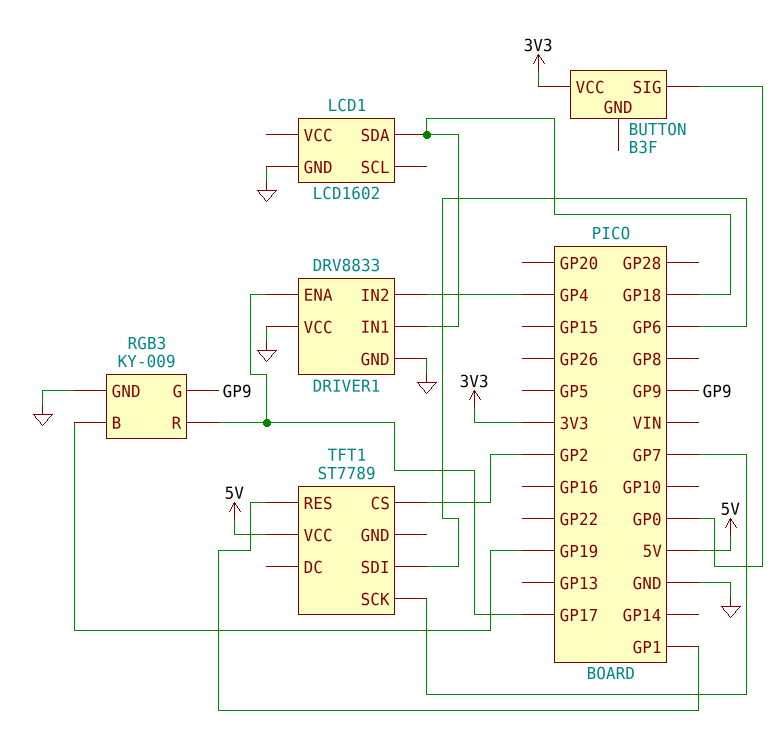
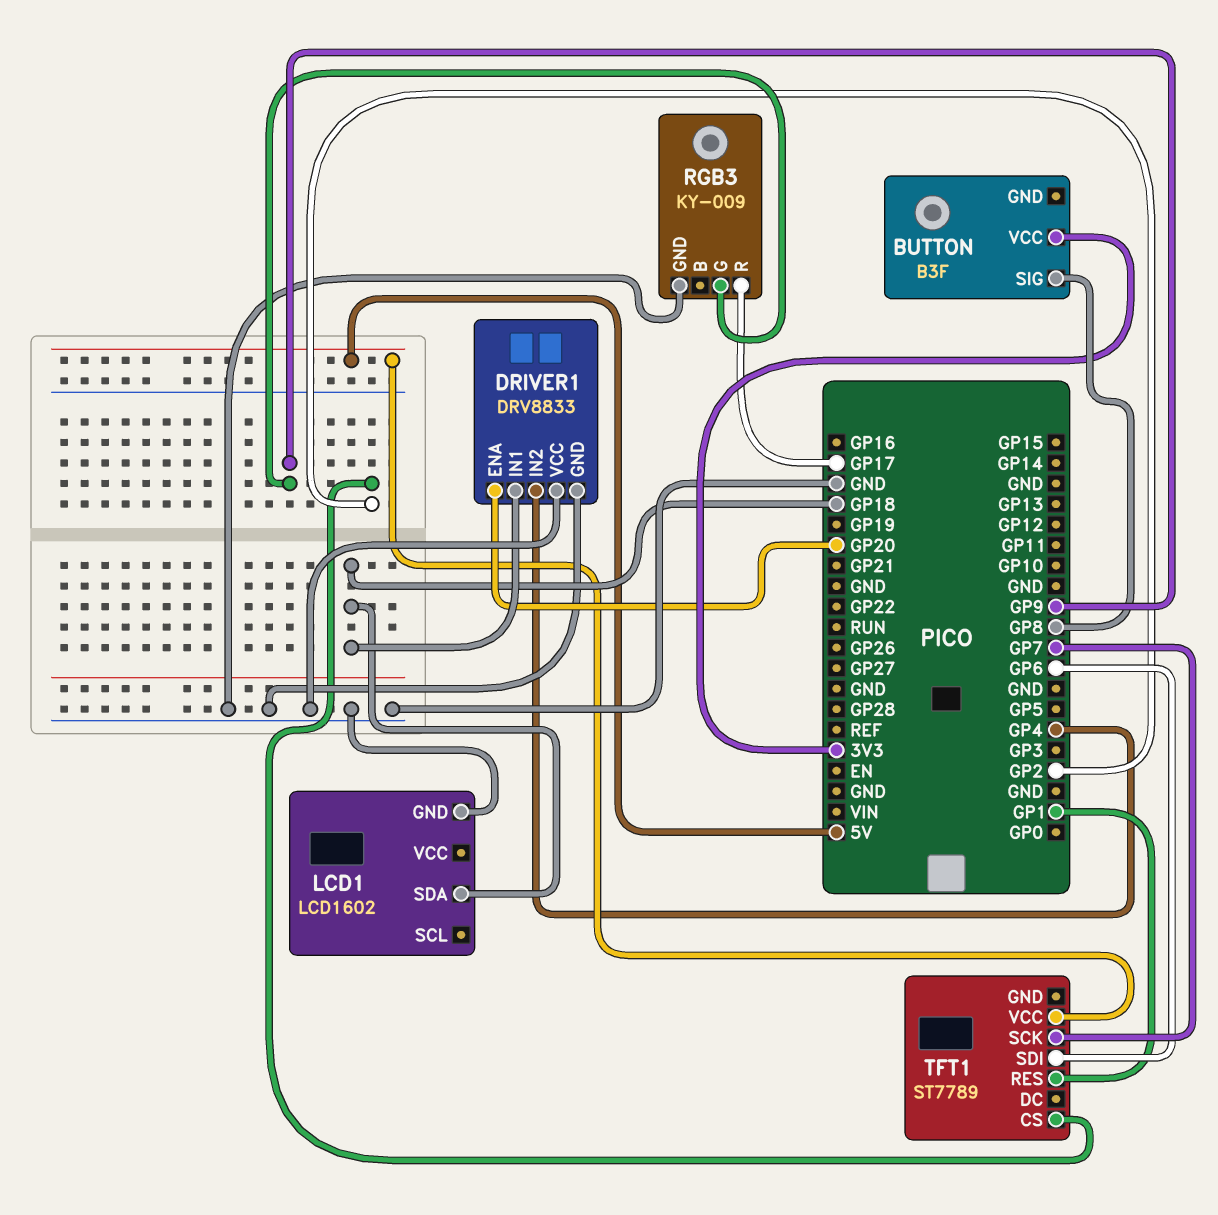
BUTTON pin SIG: GP0 -> GP8
DRIVER1 pin ENA: GP17 -> GP20
RGB3 pin B: GP19 -> none

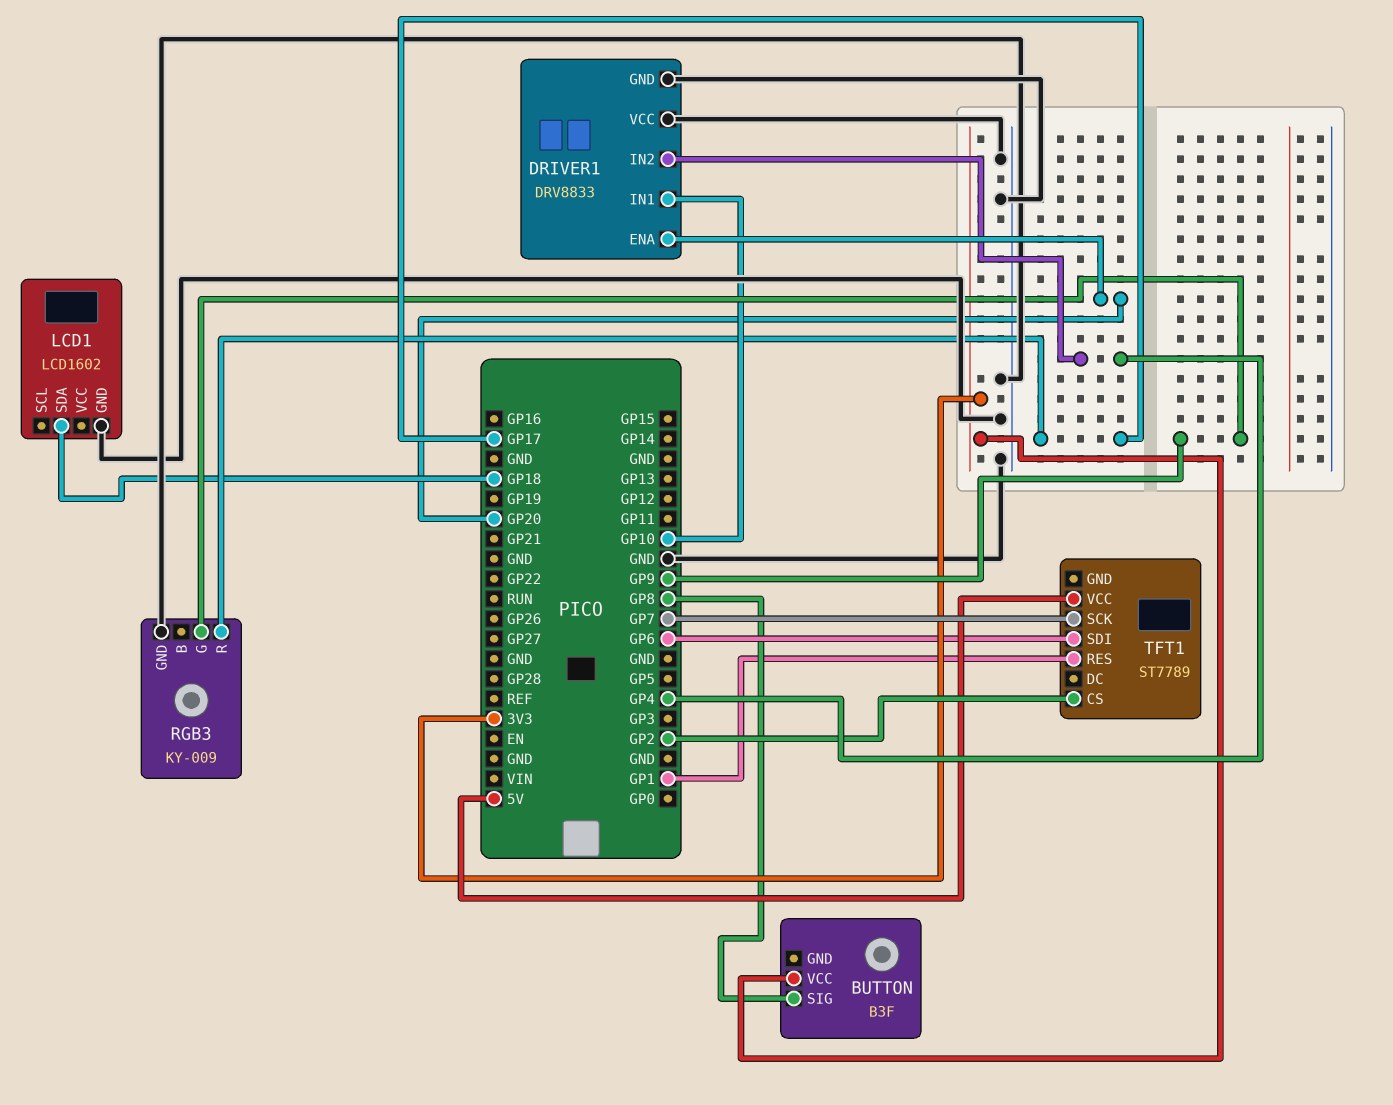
DRIVER1 pin IN1: GP18 -> GP10

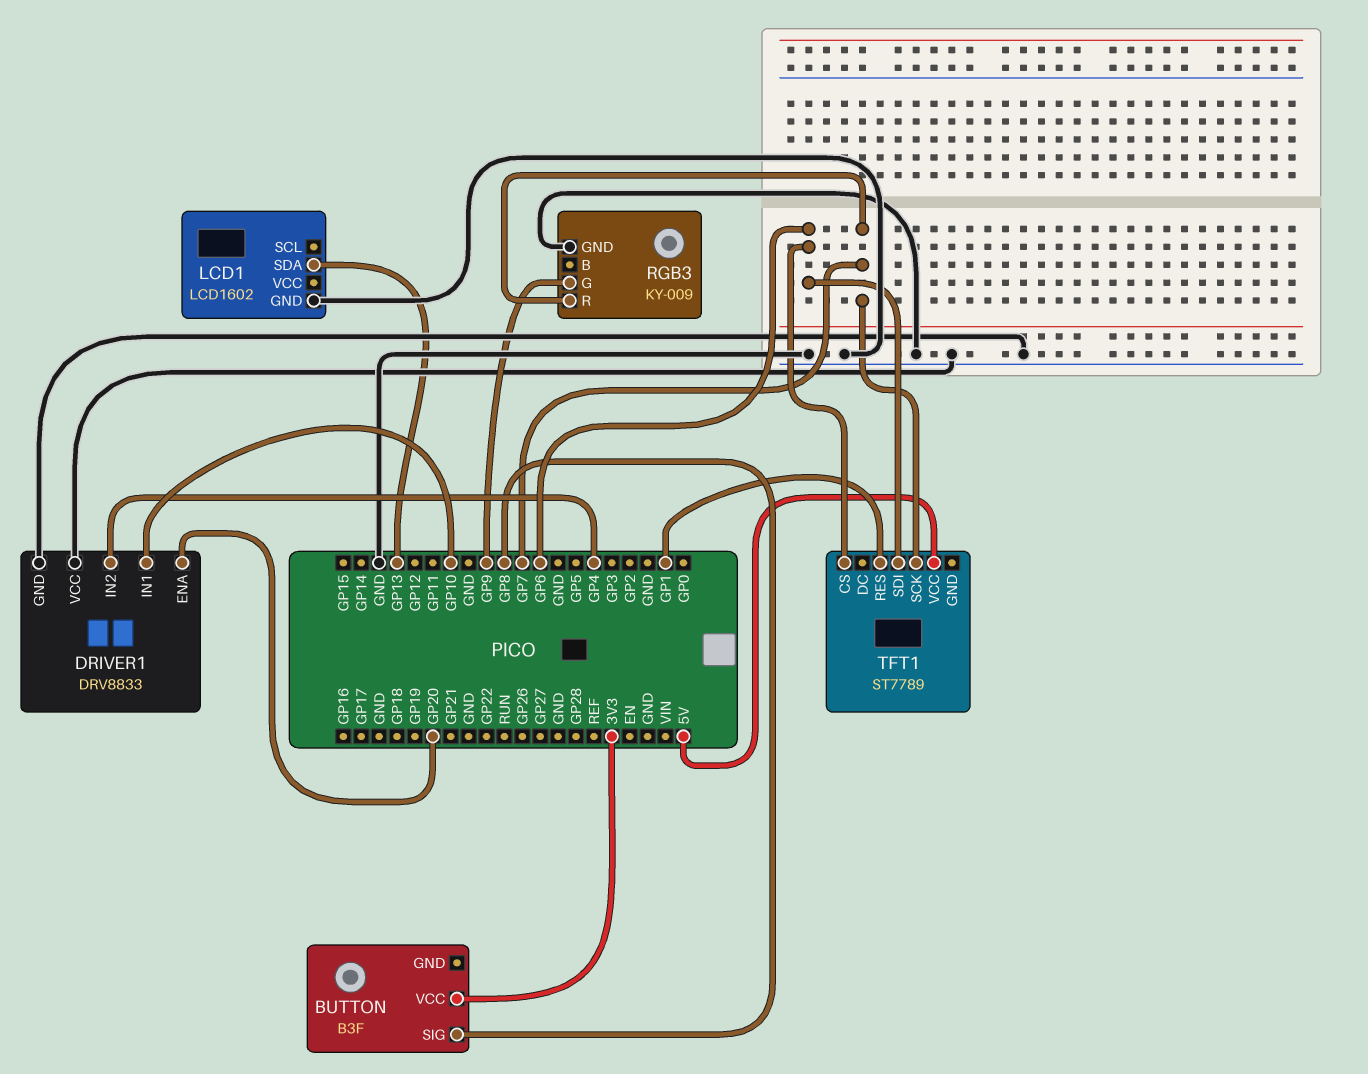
LCD1 pin SDA: GP18 -> GP13
RGB3 pin R: GP17 -> GP7
TFT1 pin CS: GP2 -> GP6

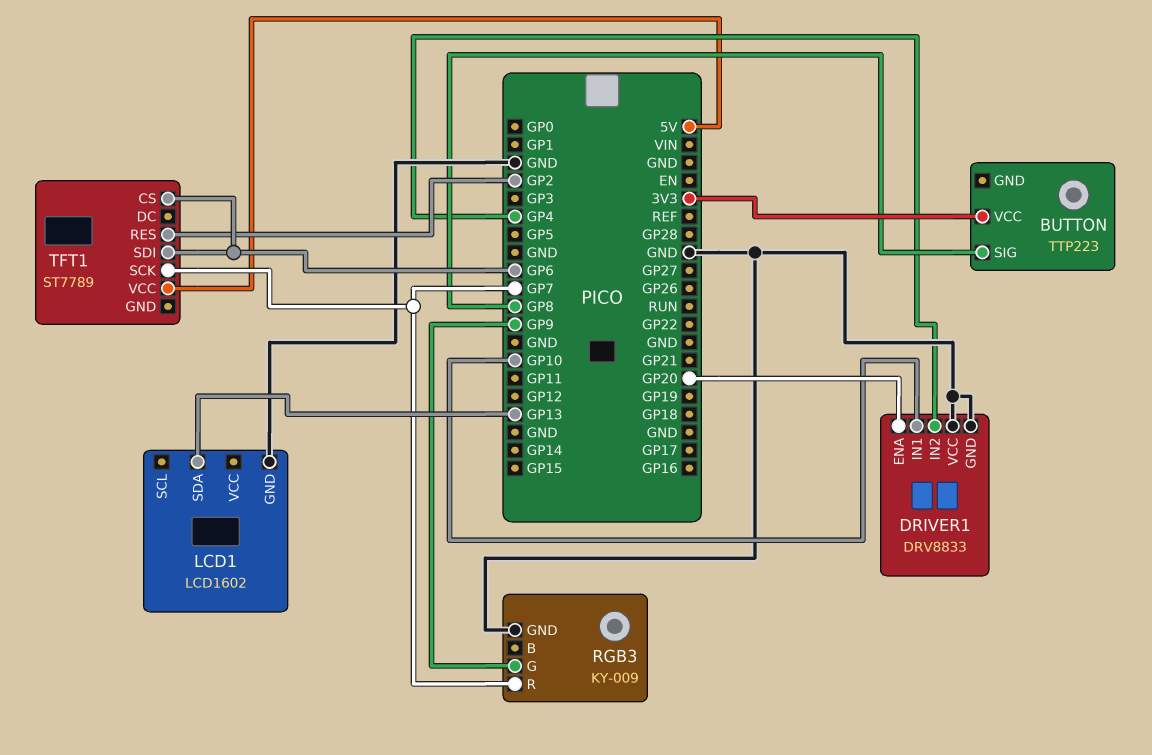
BUTTON: B3F -> TTP223
TFT1 pin RES: GP1 -> GP2

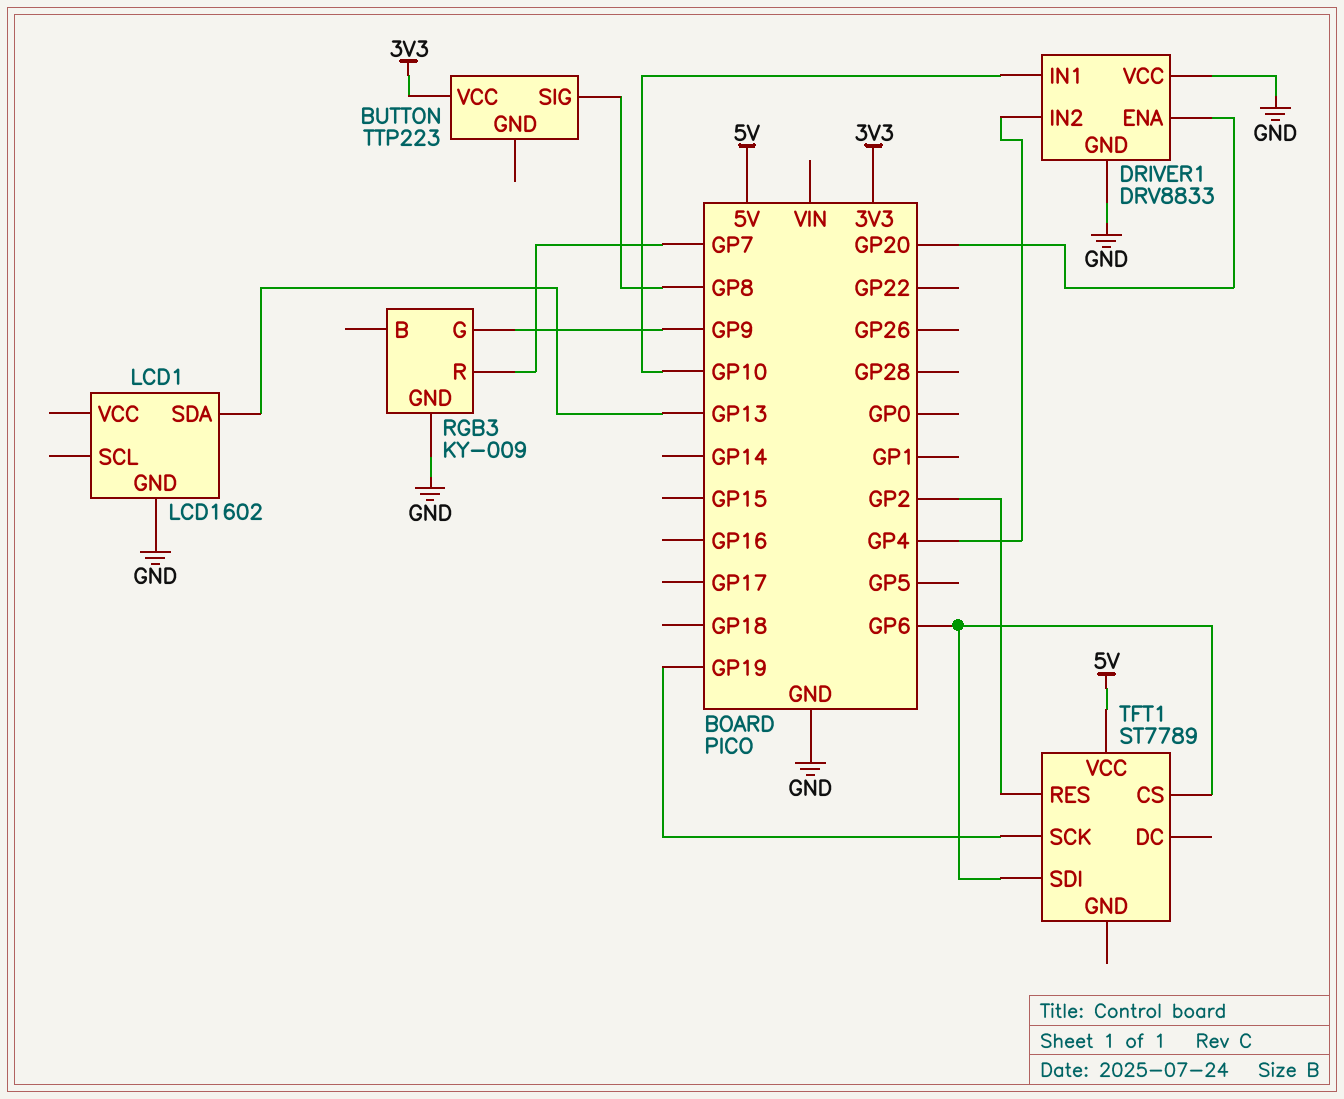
TFT1 pin SCK: GP7 -> GP19

